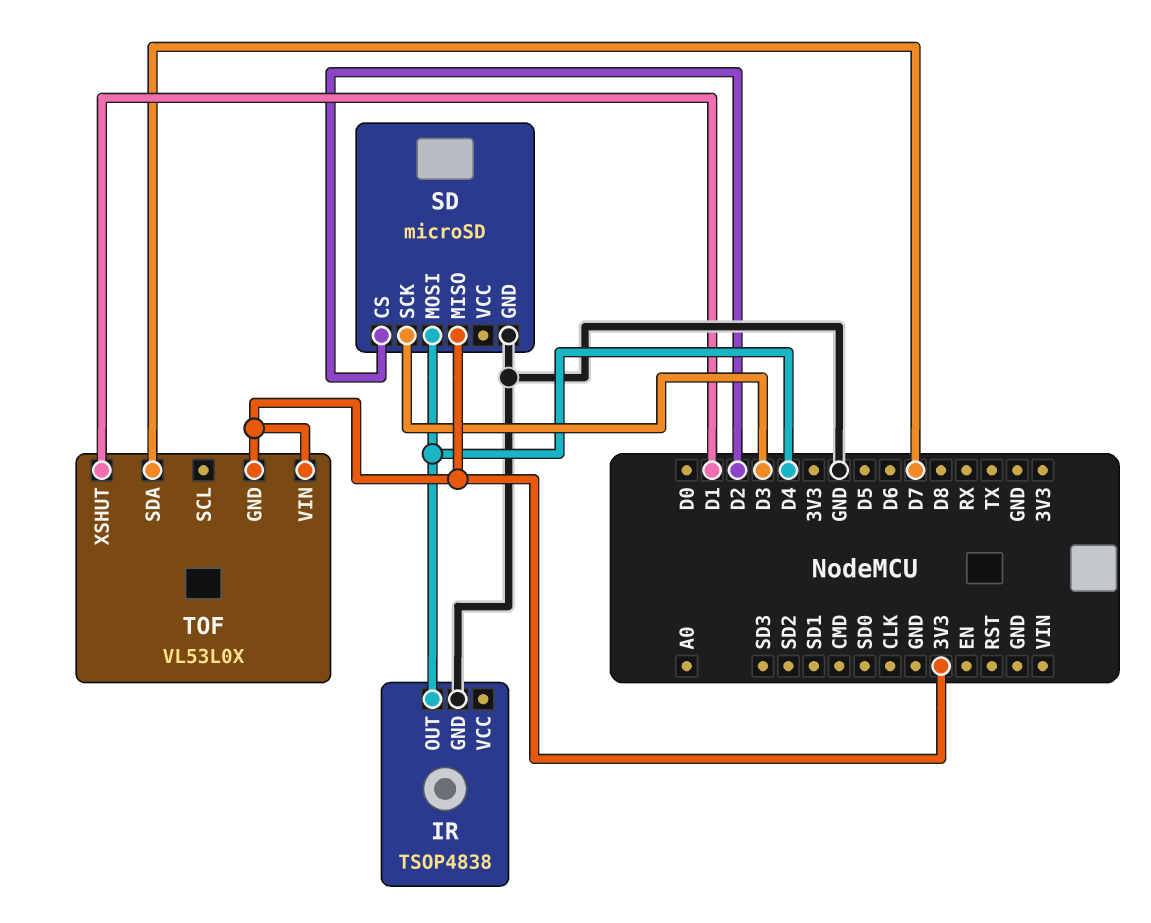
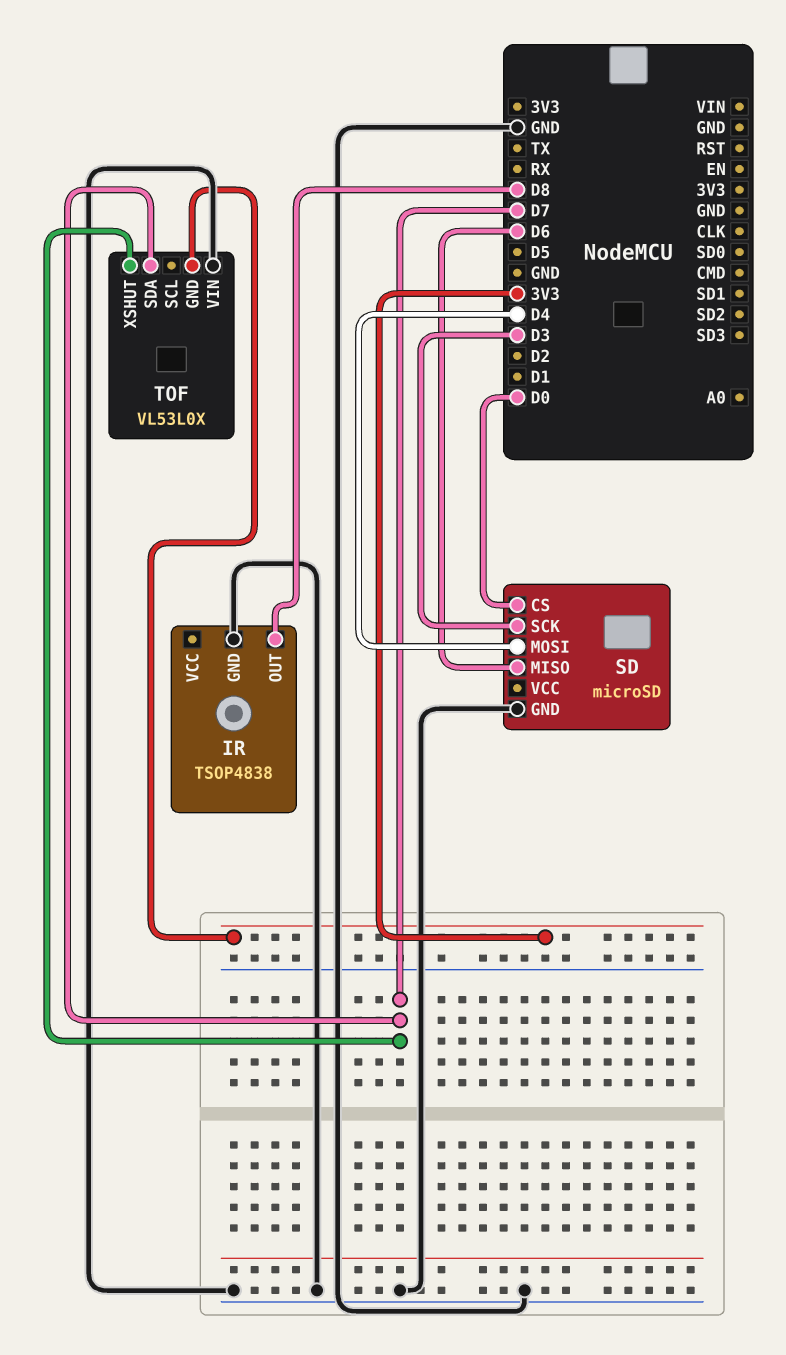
IR pin OUT: D4 -> D8
SD pin CS: D2 -> D0
SD pin MISO: 3V3 -> D6
TOF pin VIN: 3V3 -> GND
TOF pin XSHUT: D1 -> D7

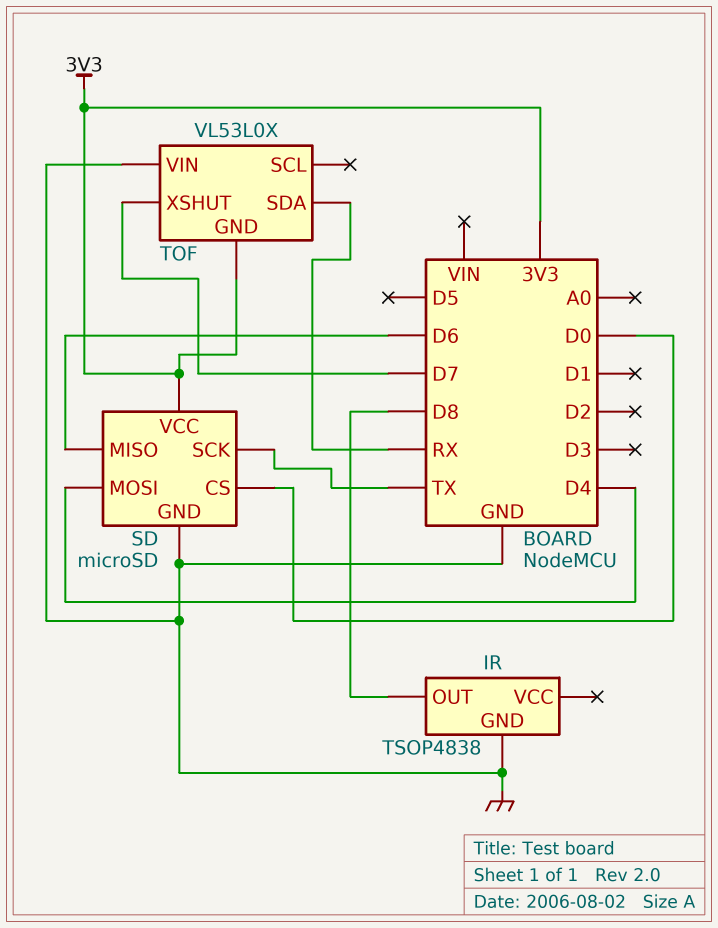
SD pin SCK: D3 -> TX
SD pin VCC: none -> 3V3
TOF pin SDA: D7 -> RX

